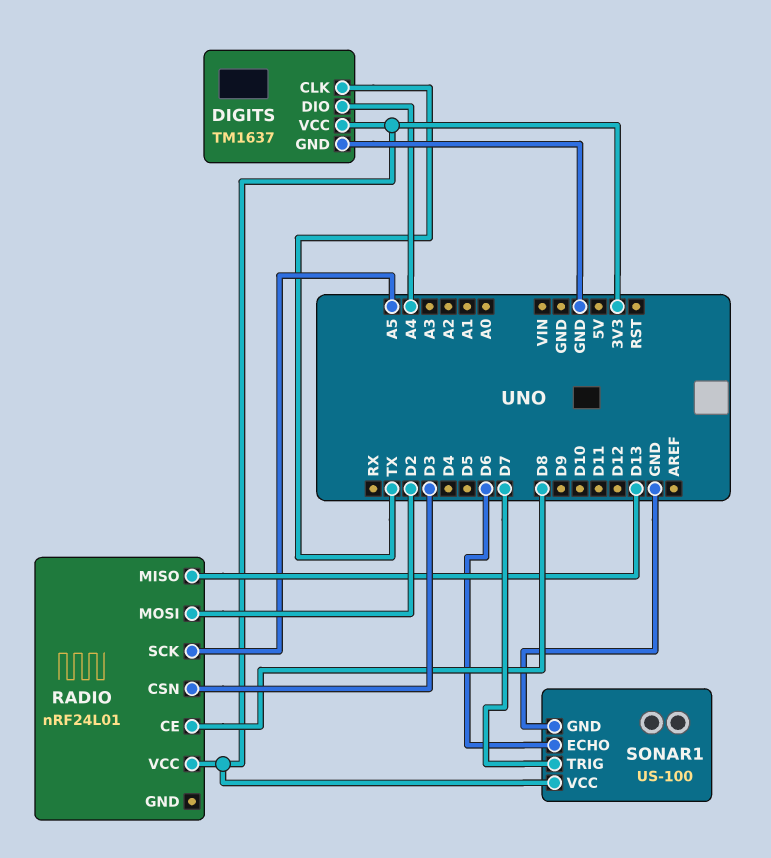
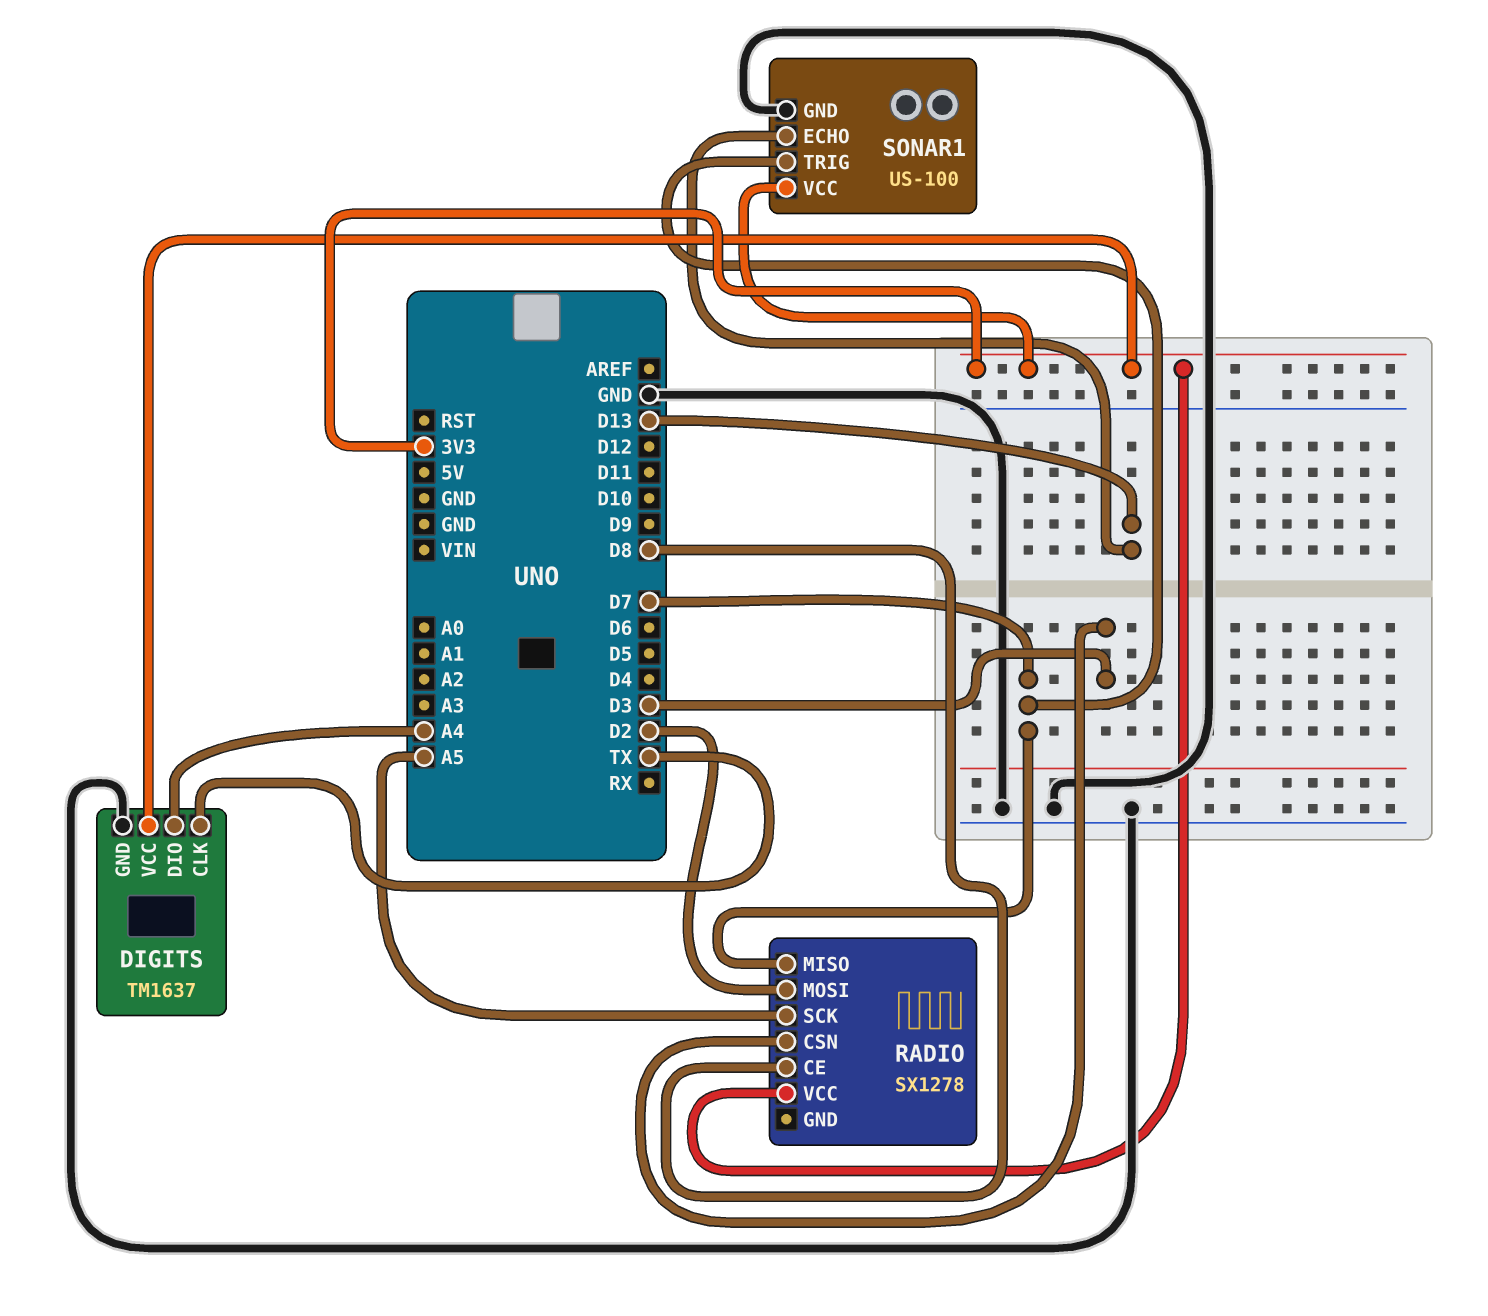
RADIO: nRF24L01 -> SX1278
RADIO pin MISO: D13 -> D7
SONAR1 pin ECHO: D6 -> D13

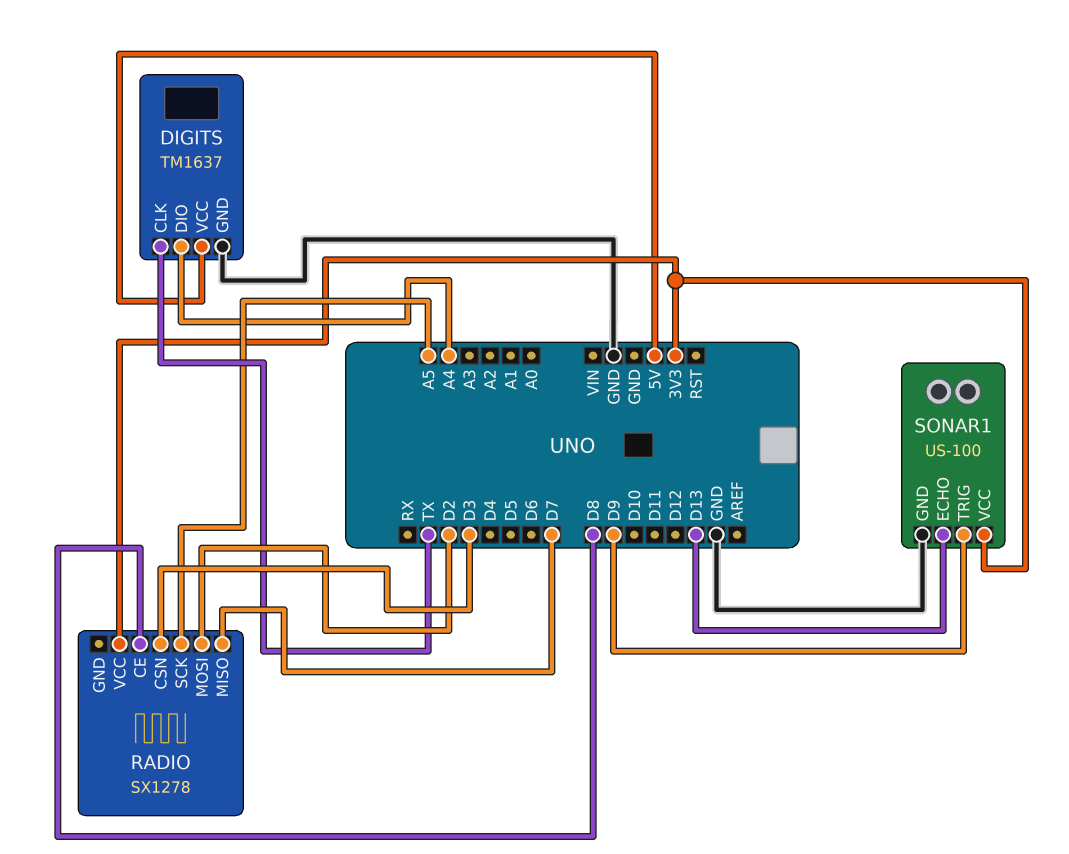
DIGITS pin VCC: 3V3 -> 5V
SONAR1 pin TRIG: D7 -> D9

